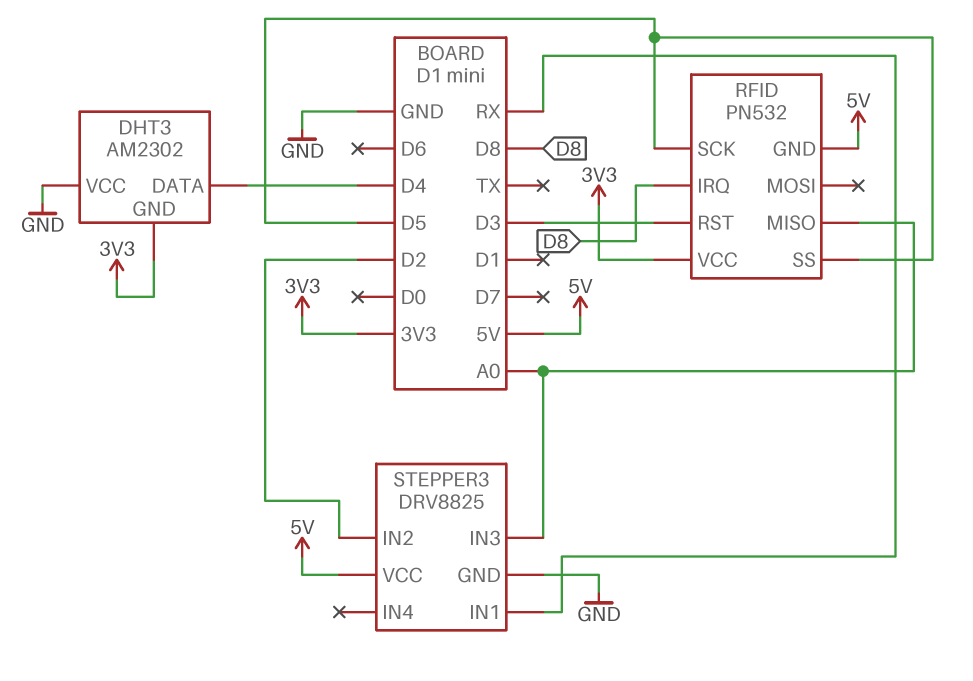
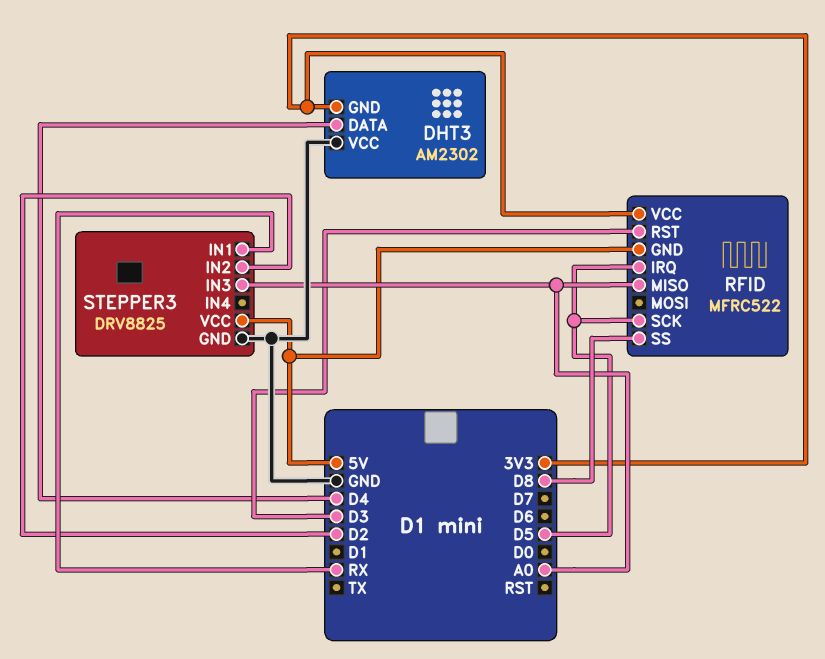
RFID: PN532 -> MFRC522
RFID pin IRQ: D8 -> D5
RFID pin SS: D5 -> D8

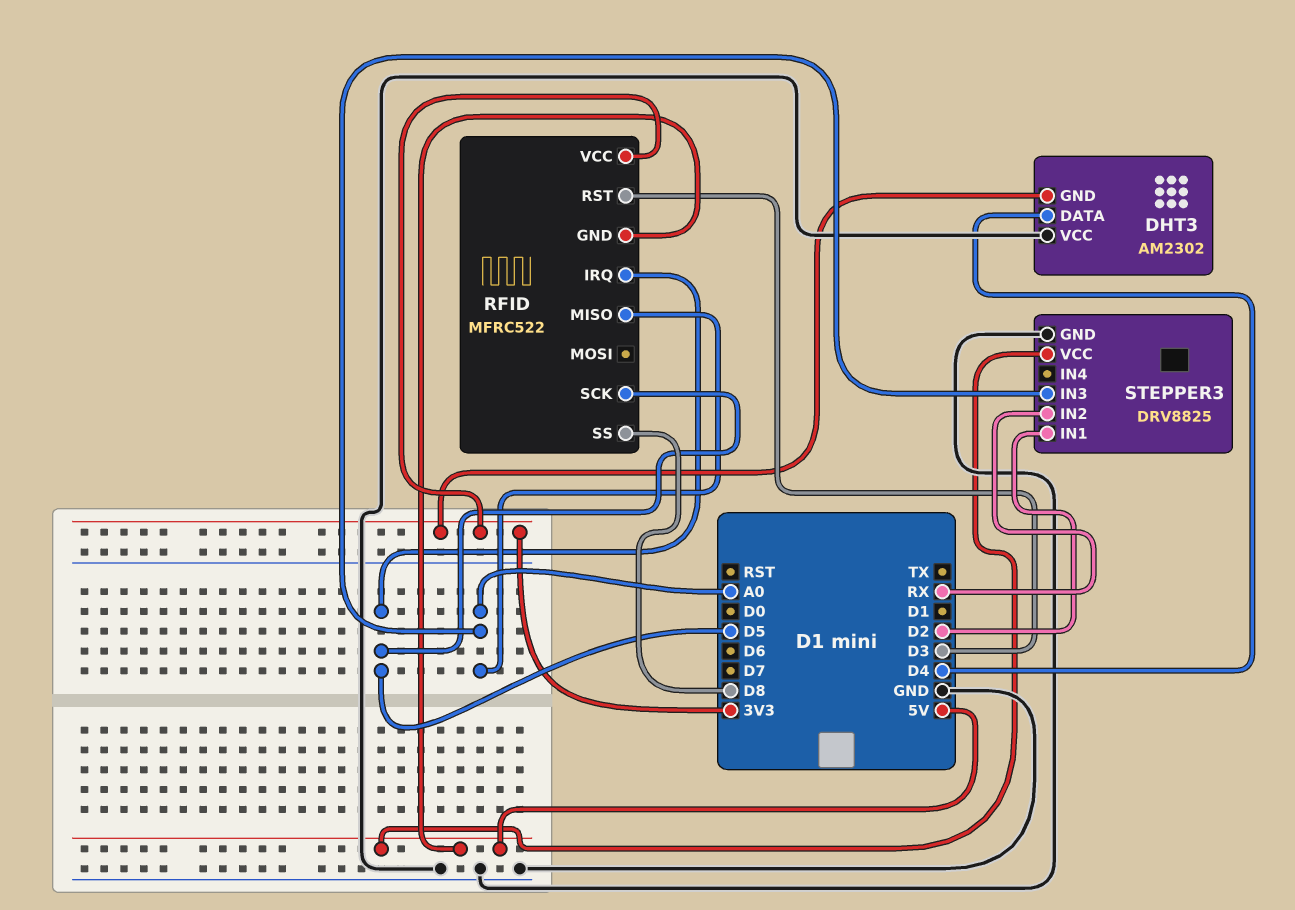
STEPPER3 pin IN1: RX -> D2
STEPPER3 pin IN2: D2 -> RX

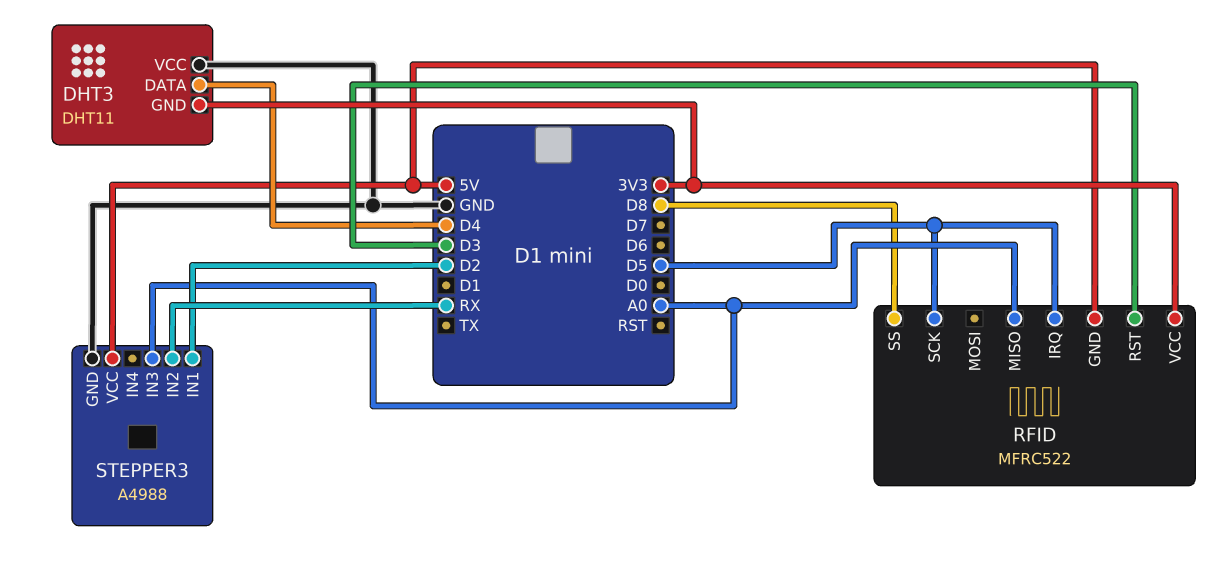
DHT3: AM2302 -> DHT11
STEPPER3: DRV8825 -> A4988

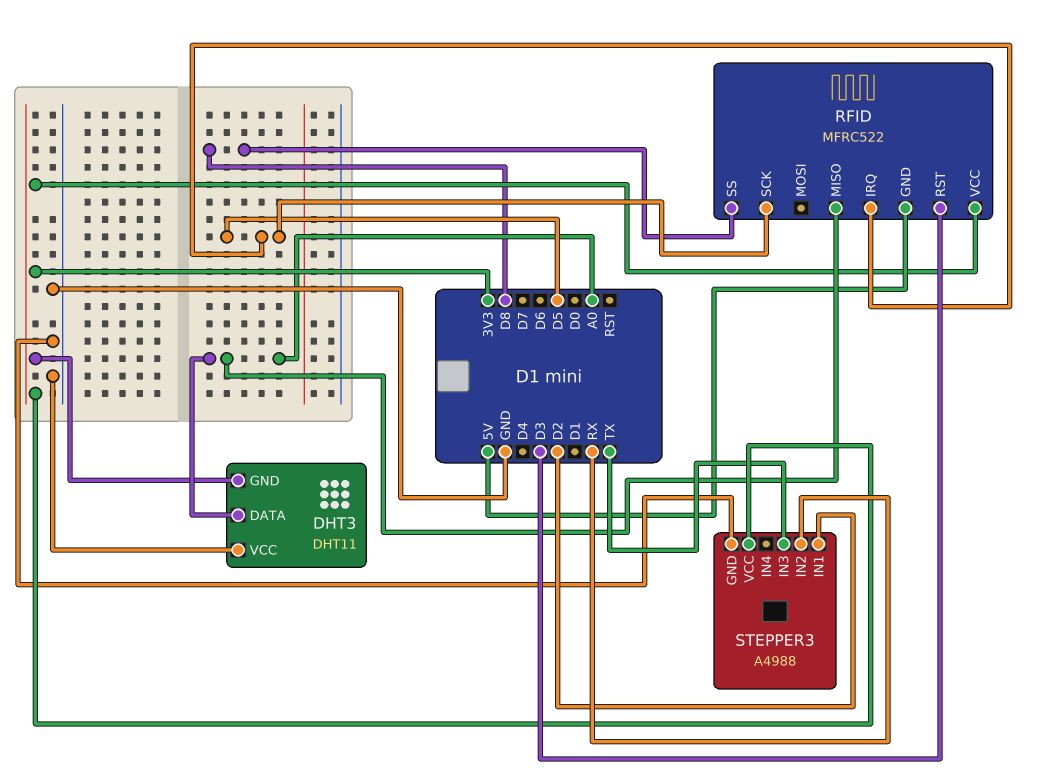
DHT3 pin DATA: D4 -> A0
STEPPER3 pin IN3: A0 -> TX
STEPPER3 pin VCC: 5V -> 3V3

